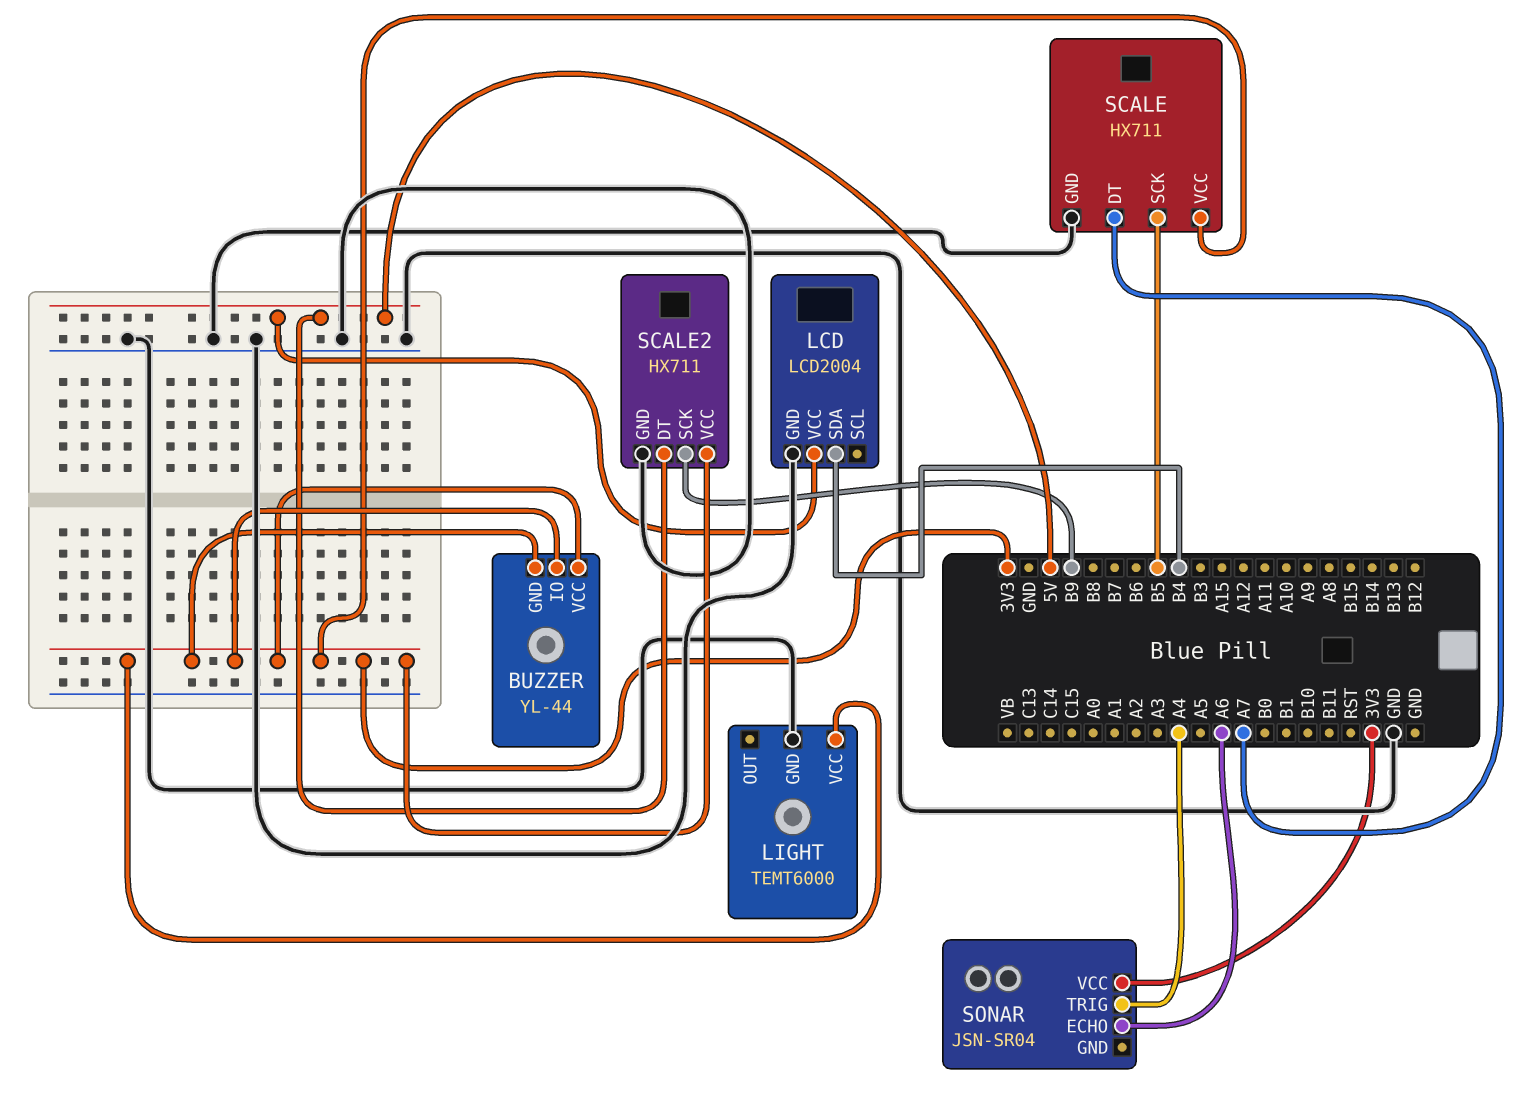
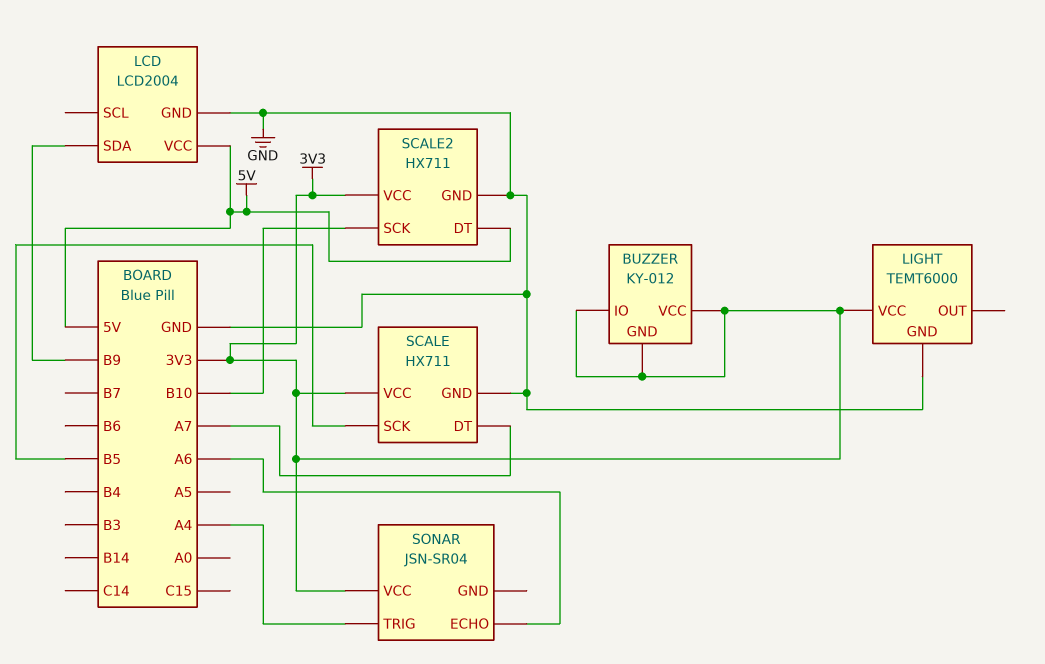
BUZZER: YL-44 -> KY-012
LCD pin SDA: B4 -> B9
SCALE2 pin SCK: B9 -> B10

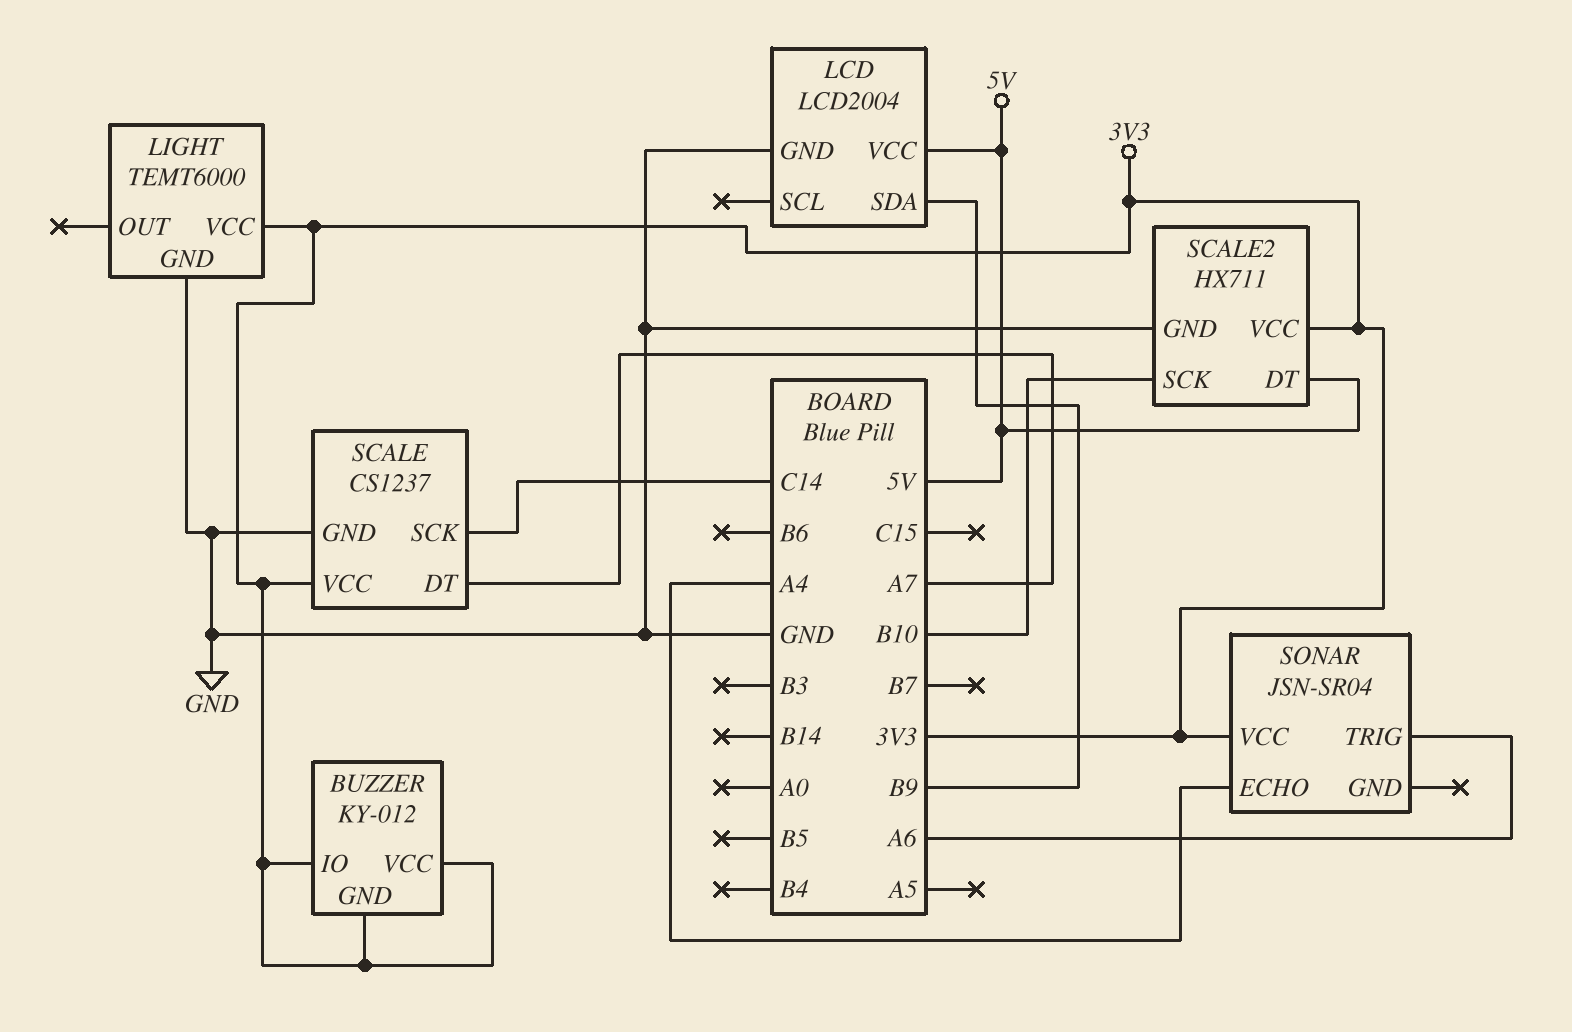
SCALE: HX711 -> CS1237
SCALE pin SCK: B5 -> C14
SONAR pin ECHO: A6 -> A4
SONAR pin TRIG: A4 -> A6

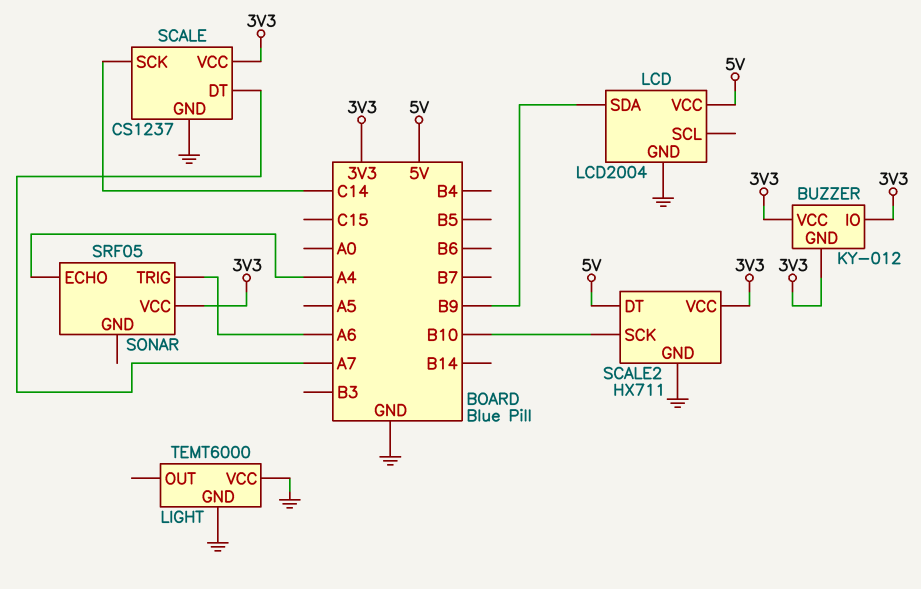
LIGHT pin VCC: 3V3 -> GND
SONAR: JSN-SR04 -> SRF05

